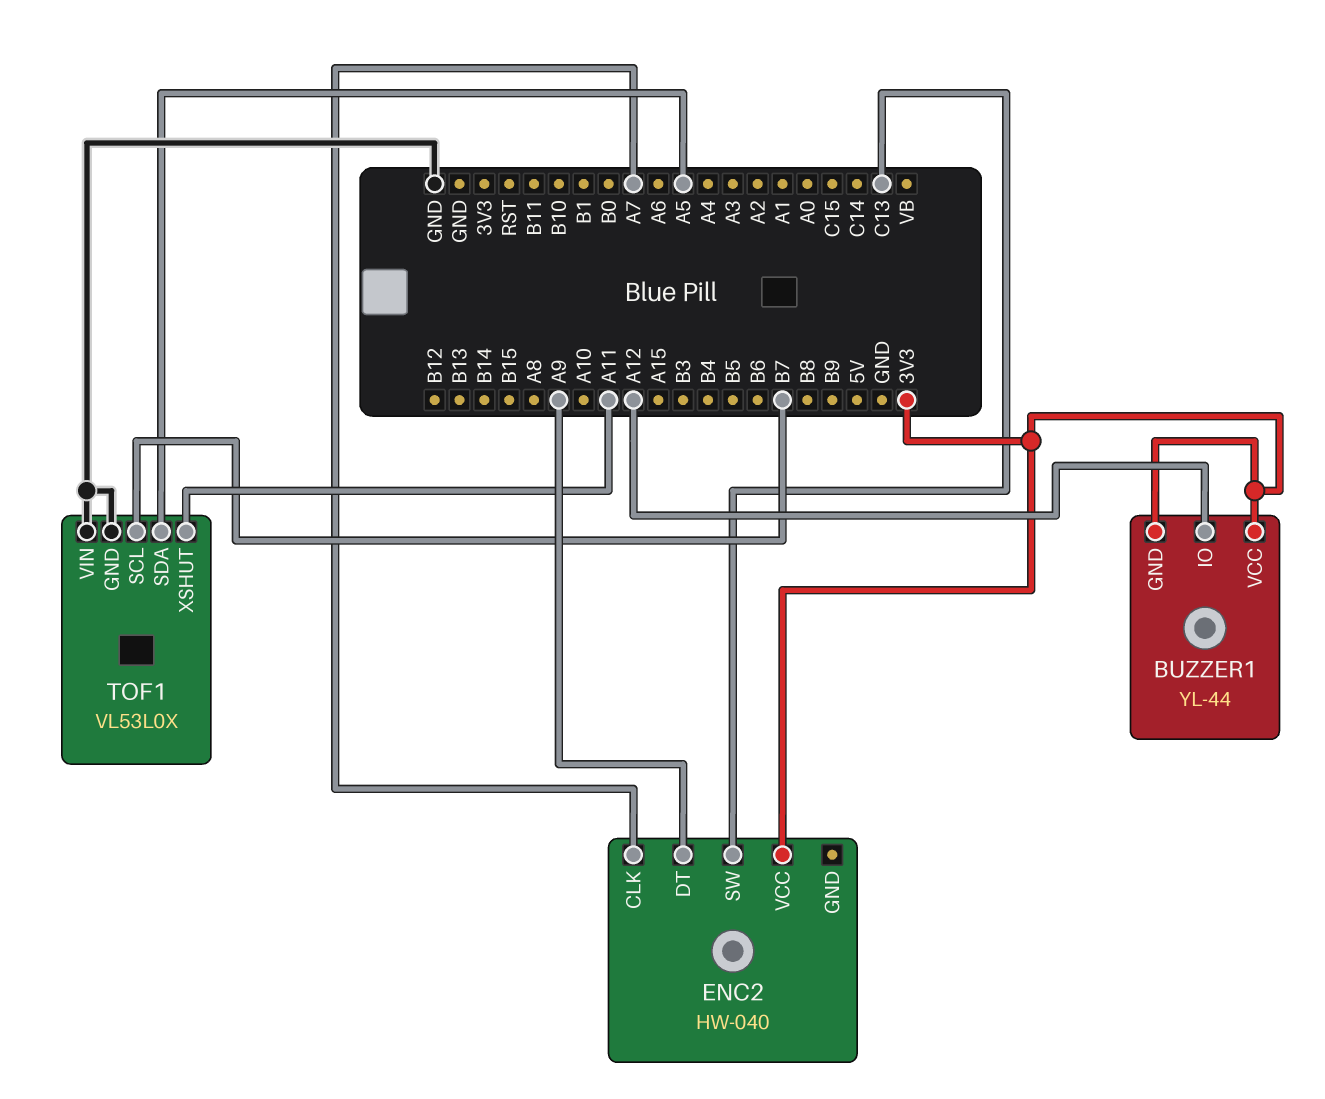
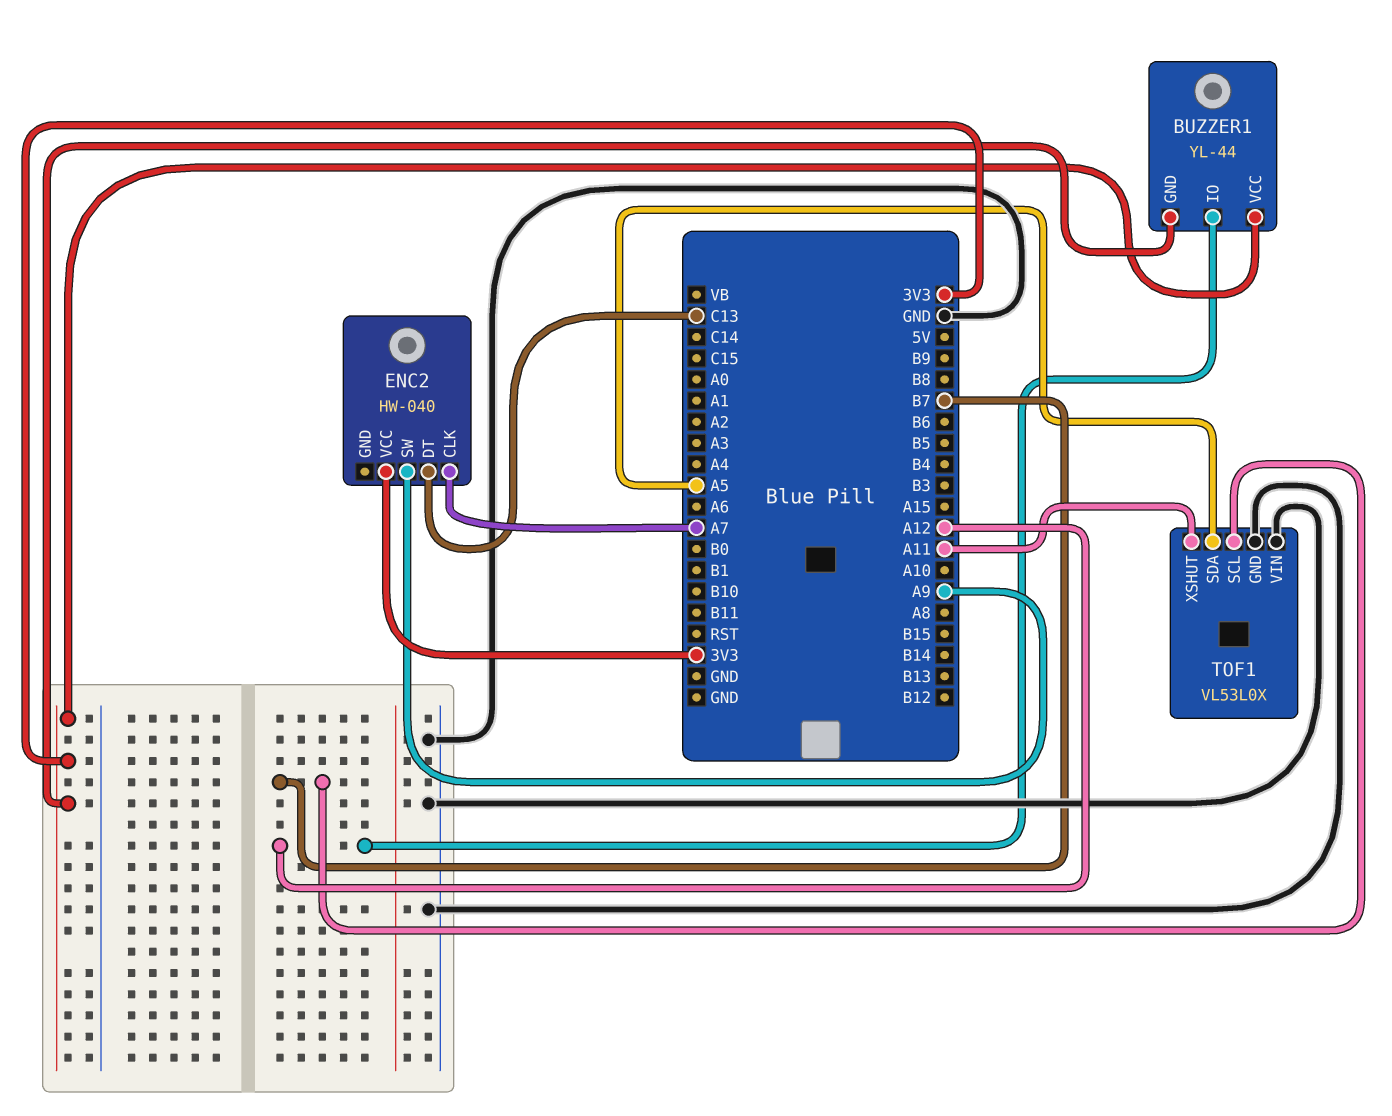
ENC2 pin DT: A9 -> C13
ENC2 pin SW: C13 -> A9

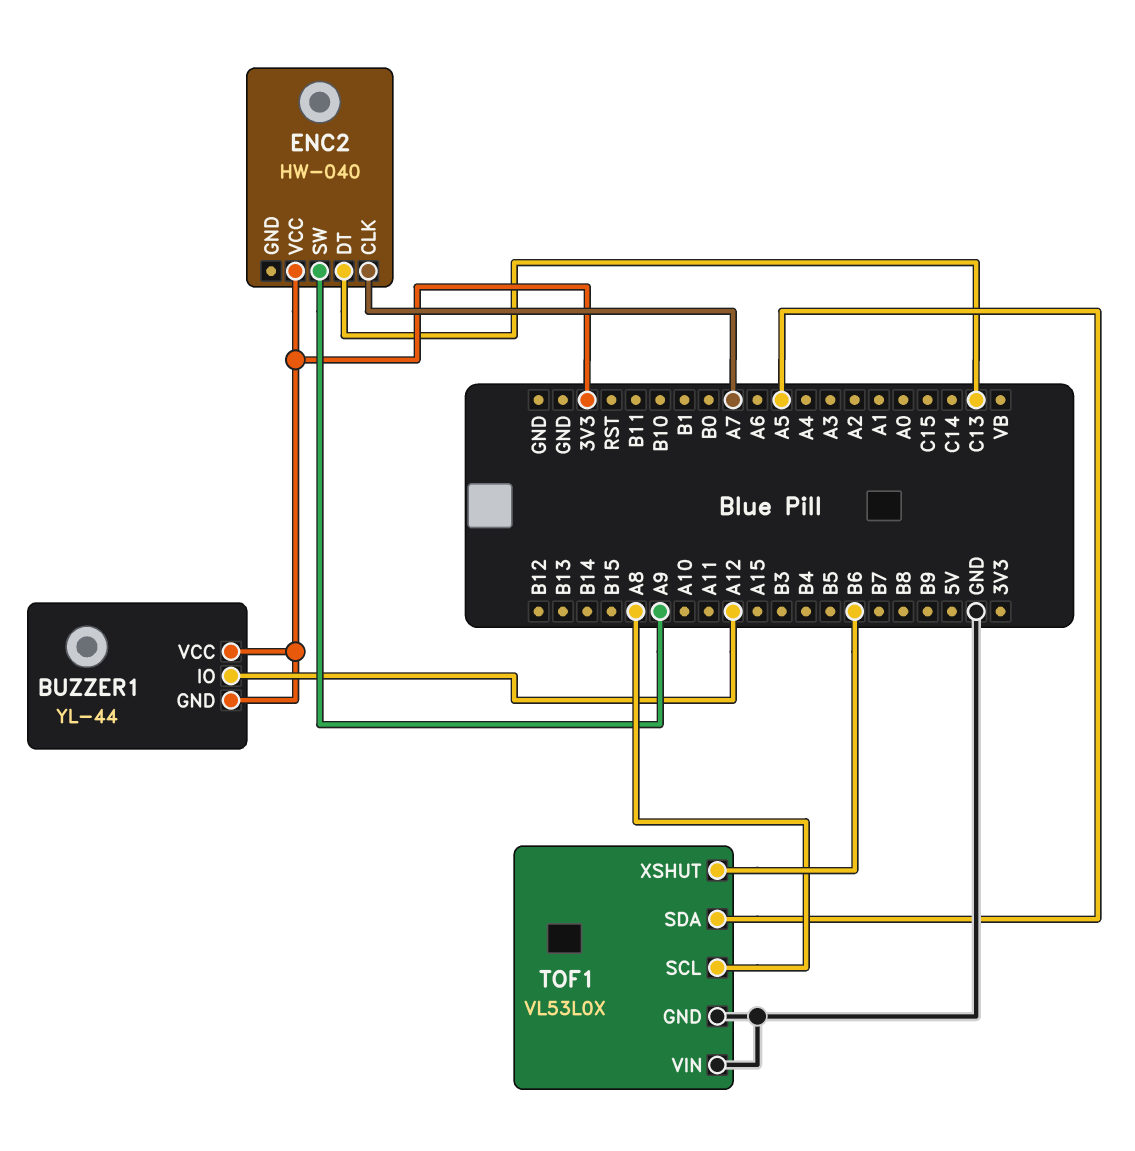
TOF1 pin SCL: B7 -> A8
TOF1 pin XSHUT: A11 -> B6

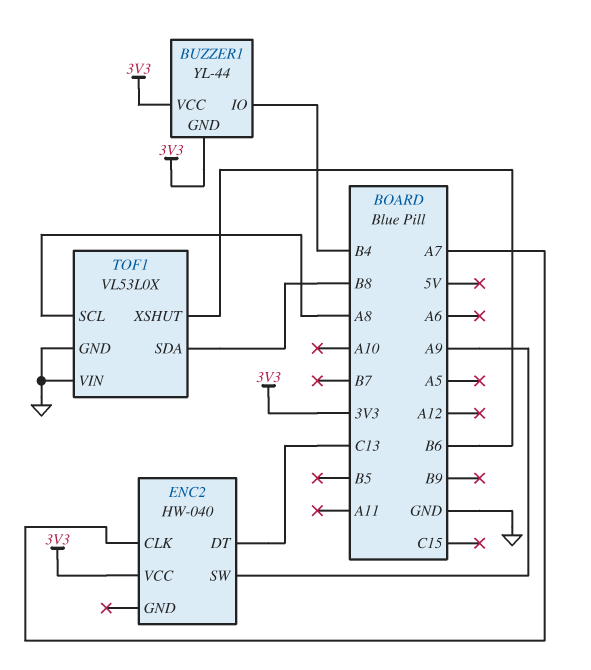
BUZZER1 pin IO: A12 -> B4
TOF1 pin SDA: A5 -> B8

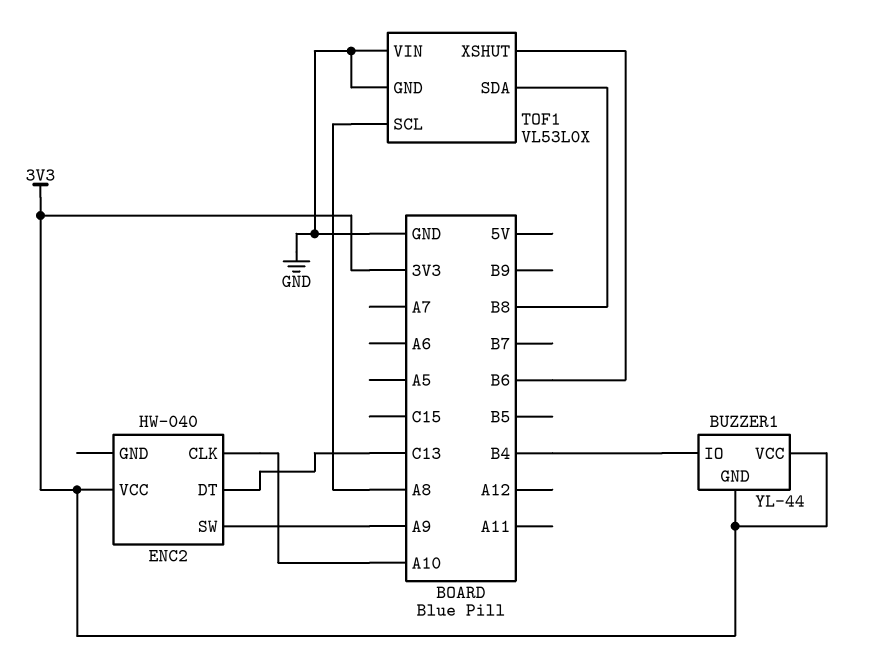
ENC2 pin CLK: A7 -> A10

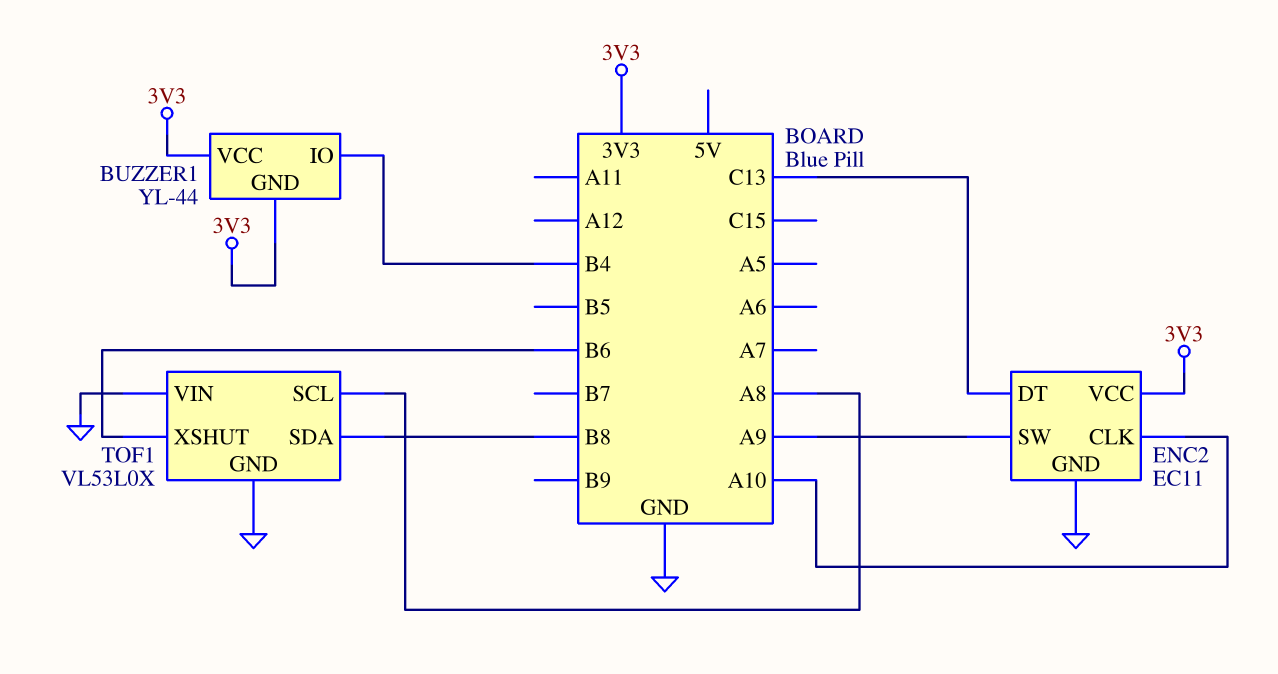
ENC2: HW-040 -> EC11
ENC2 pin GND: none -> GND

